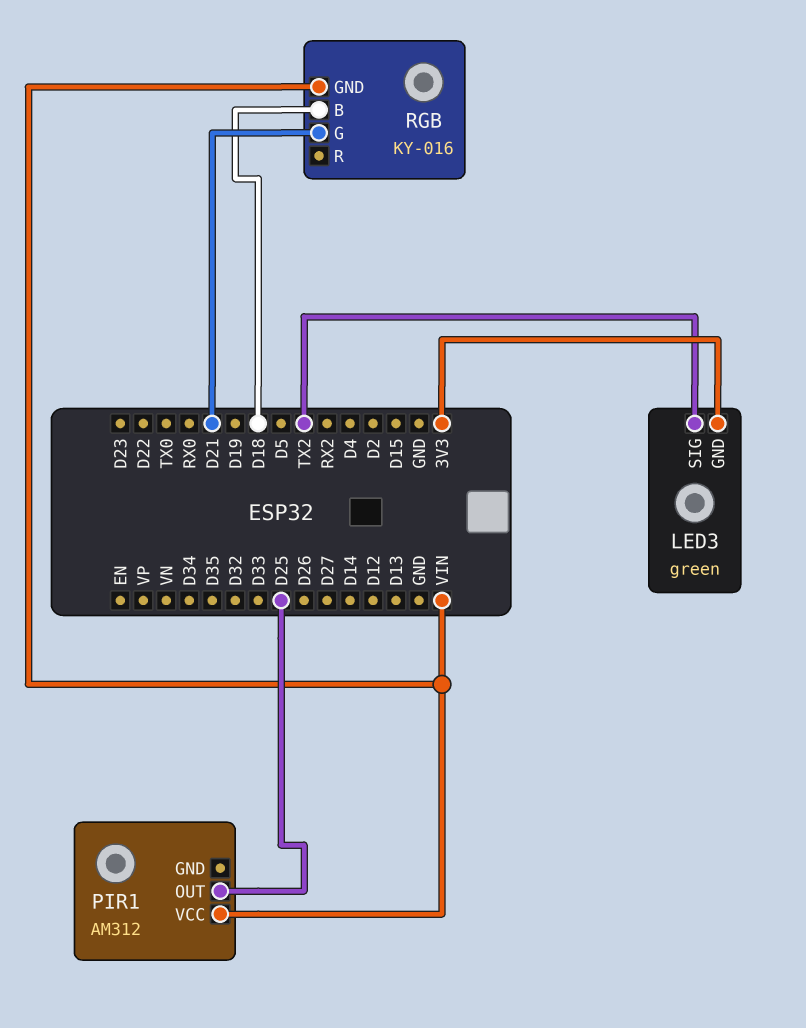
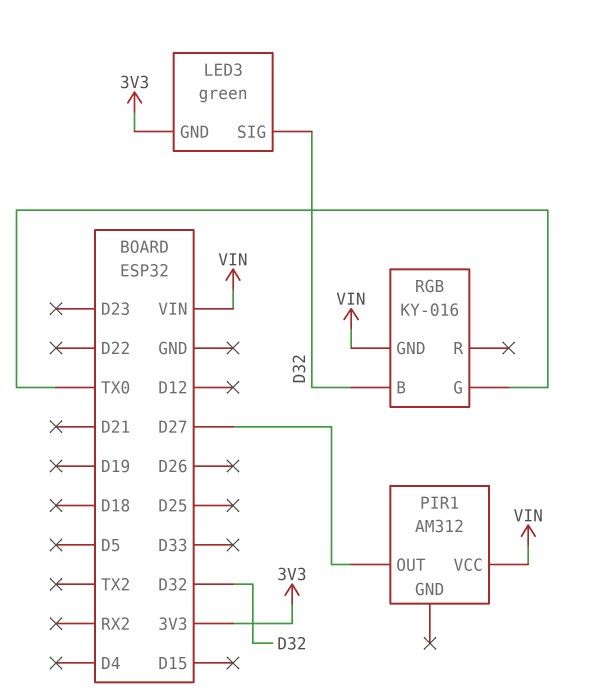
LED3 pin SIG: TX2 -> D32
PIR1 pin OUT: D25 -> D27
RGB pin B: D18 -> D32
RGB pin G: D21 -> TX0

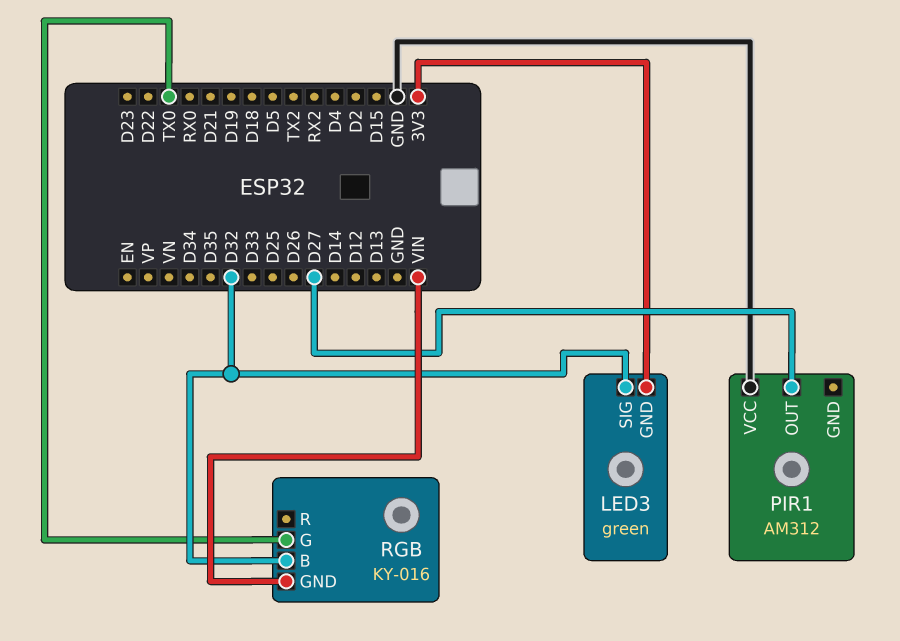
PIR1 pin VCC: VIN -> GND

